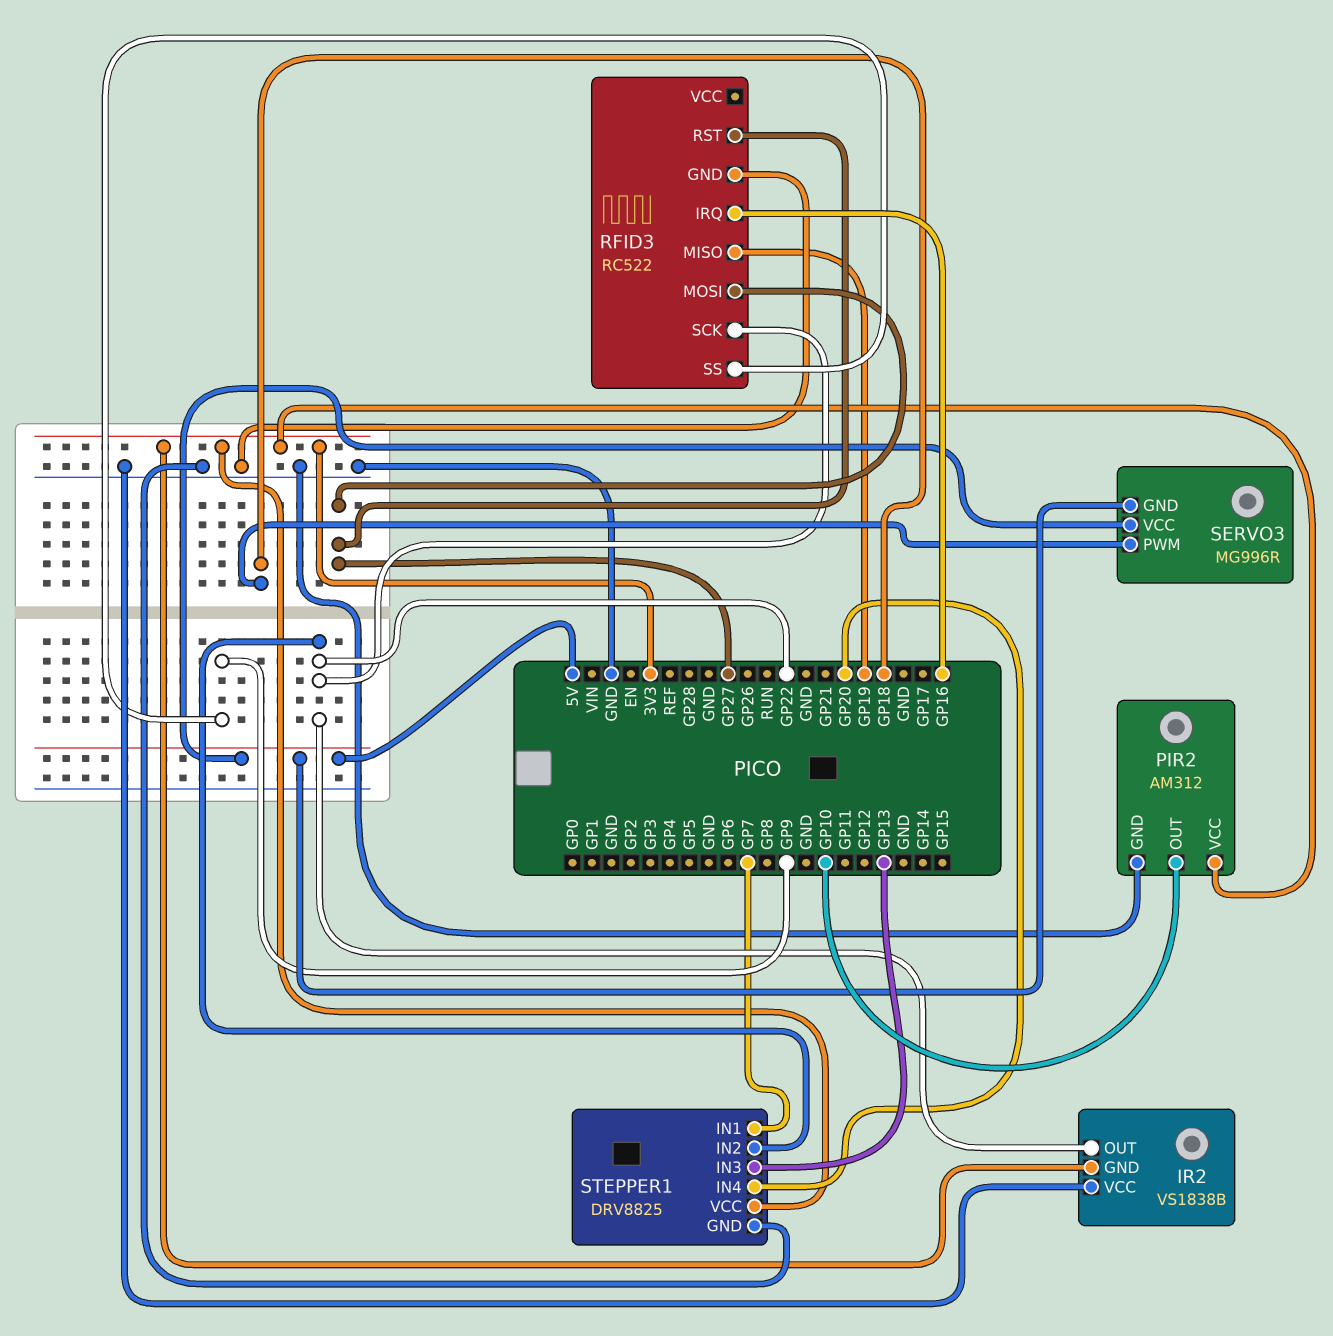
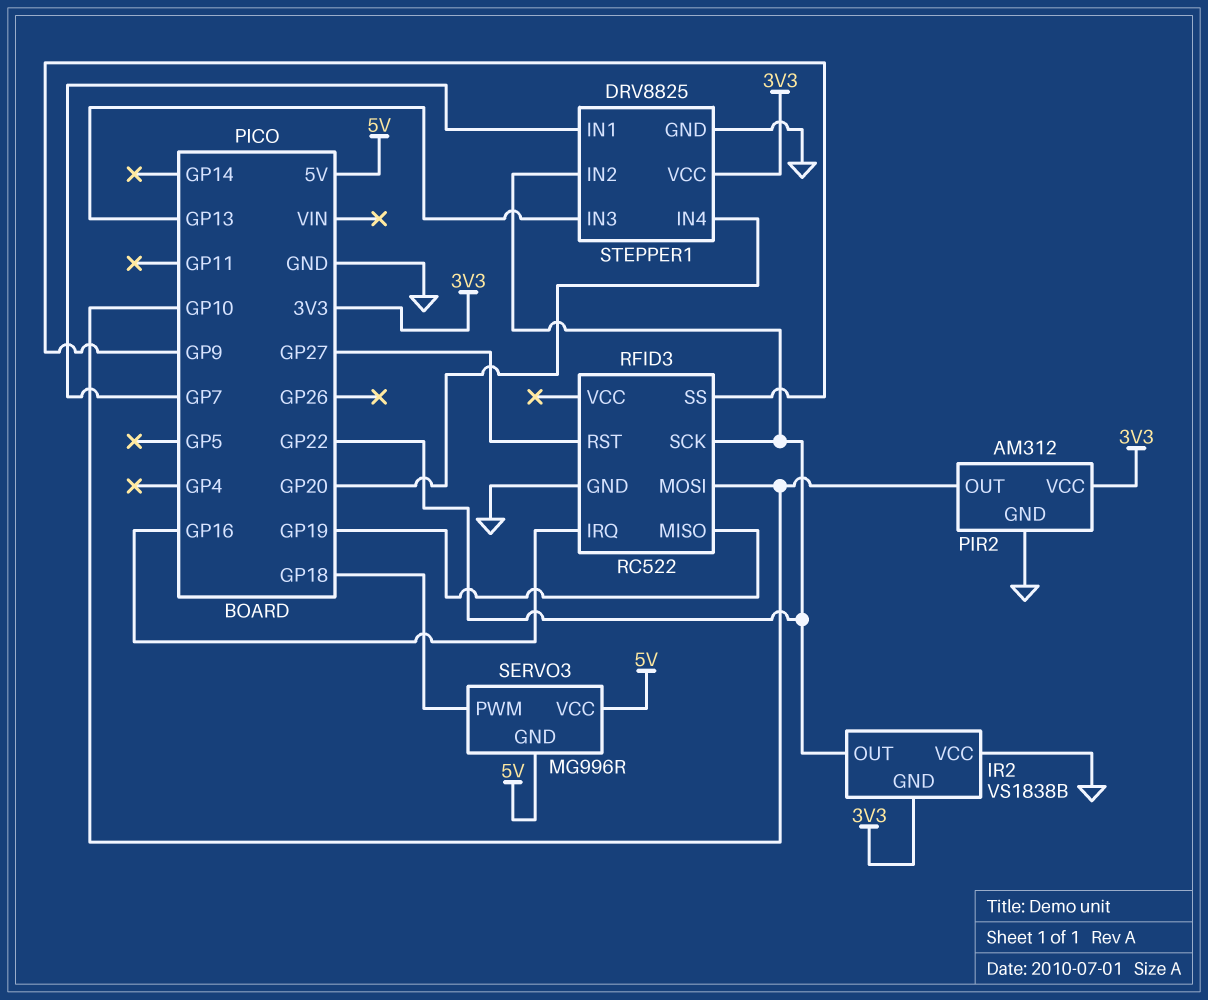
RFID3 pin MOSI: GP27 -> GP10

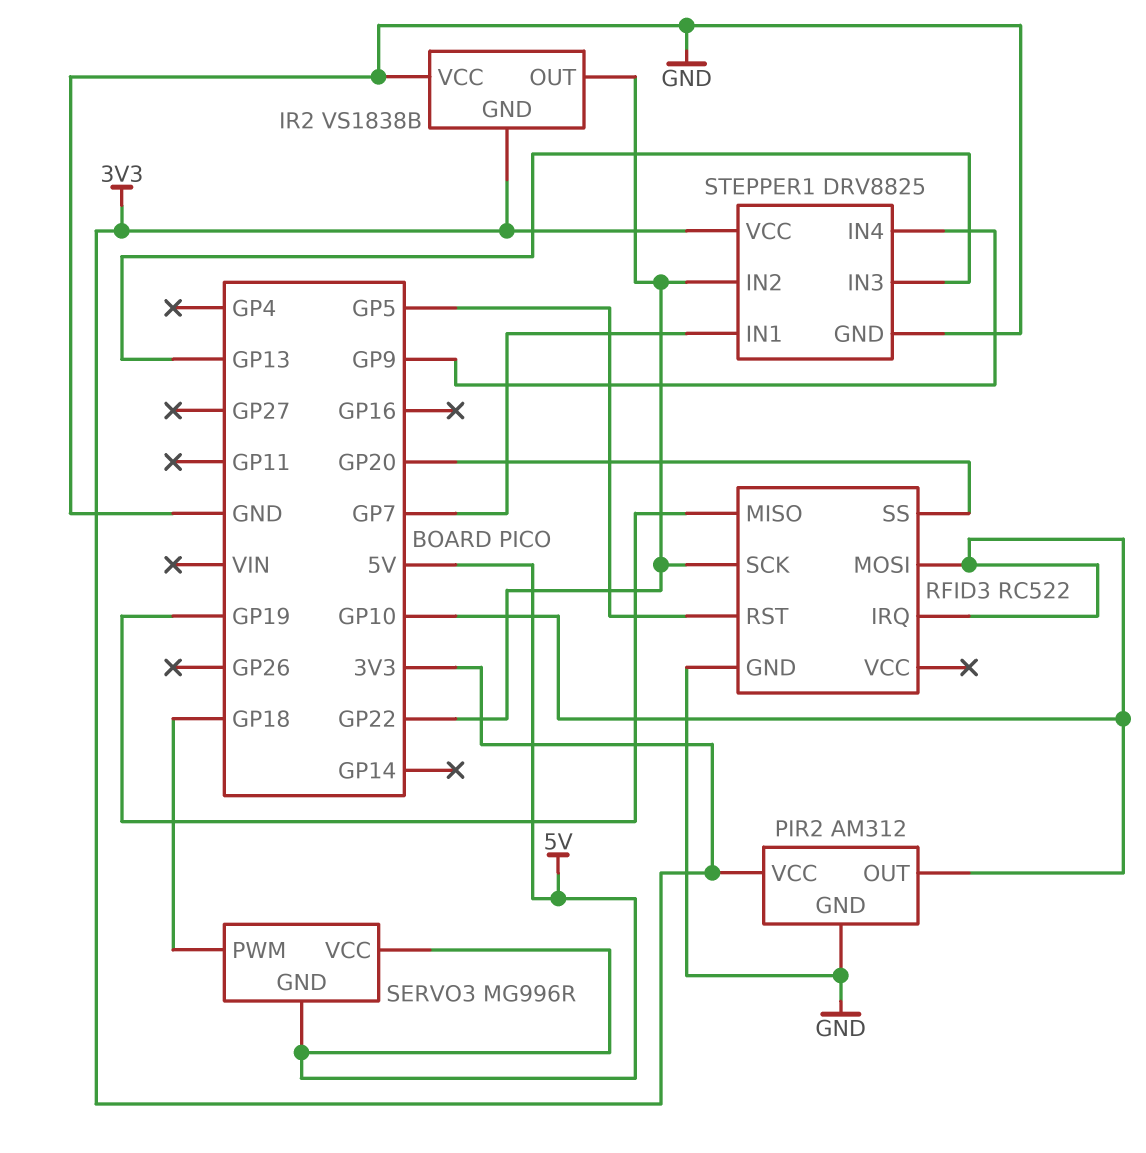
RFID3 pin IRQ: GP16 -> GP10
RFID3 pin RST: GP27 -> GP5
RFID3 pin SS: GP9 -> GP20
STEPPER1 pin IN4: GP20 -> GP9

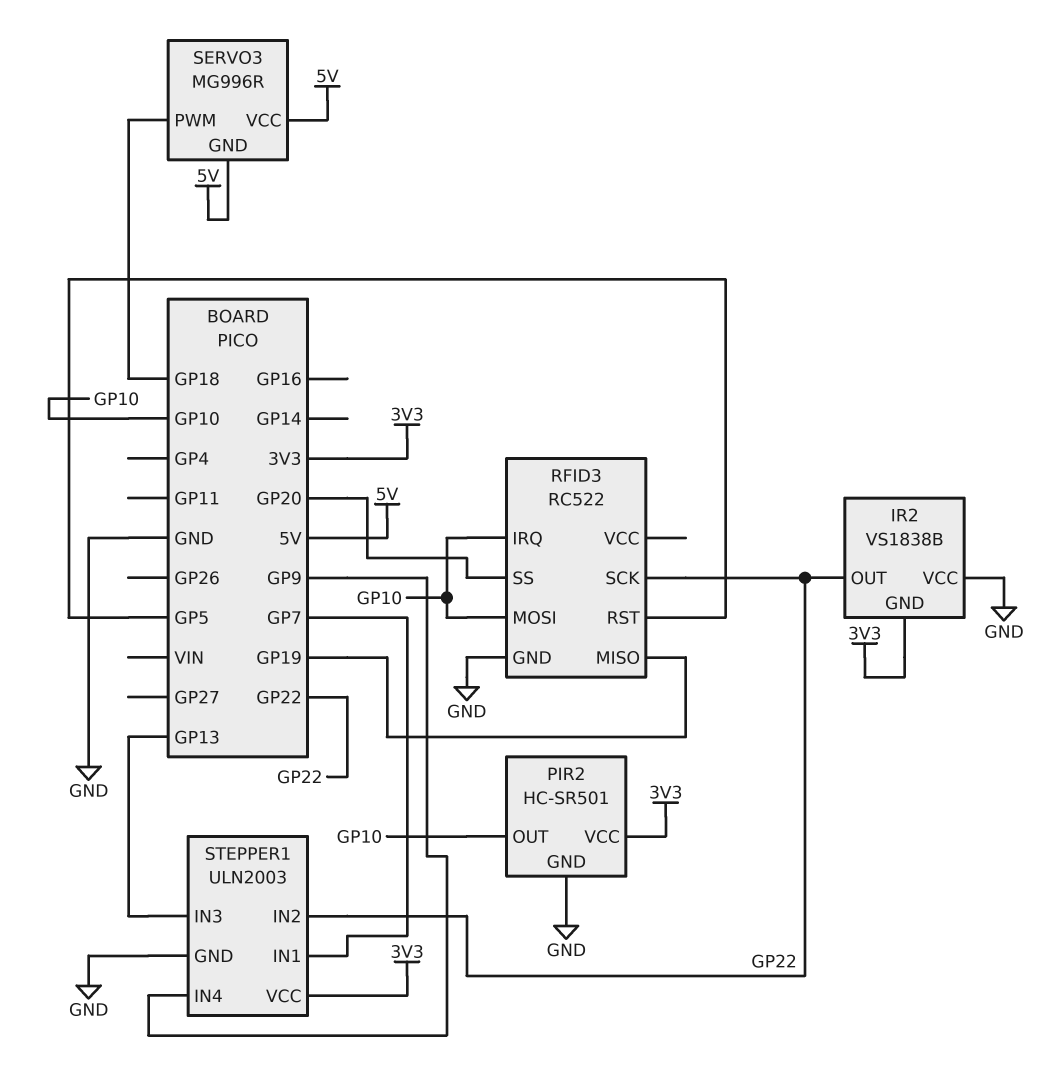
PIR2: AM312 -> HC-SR501
STEPPER1: DRV8825 -> ULN2003

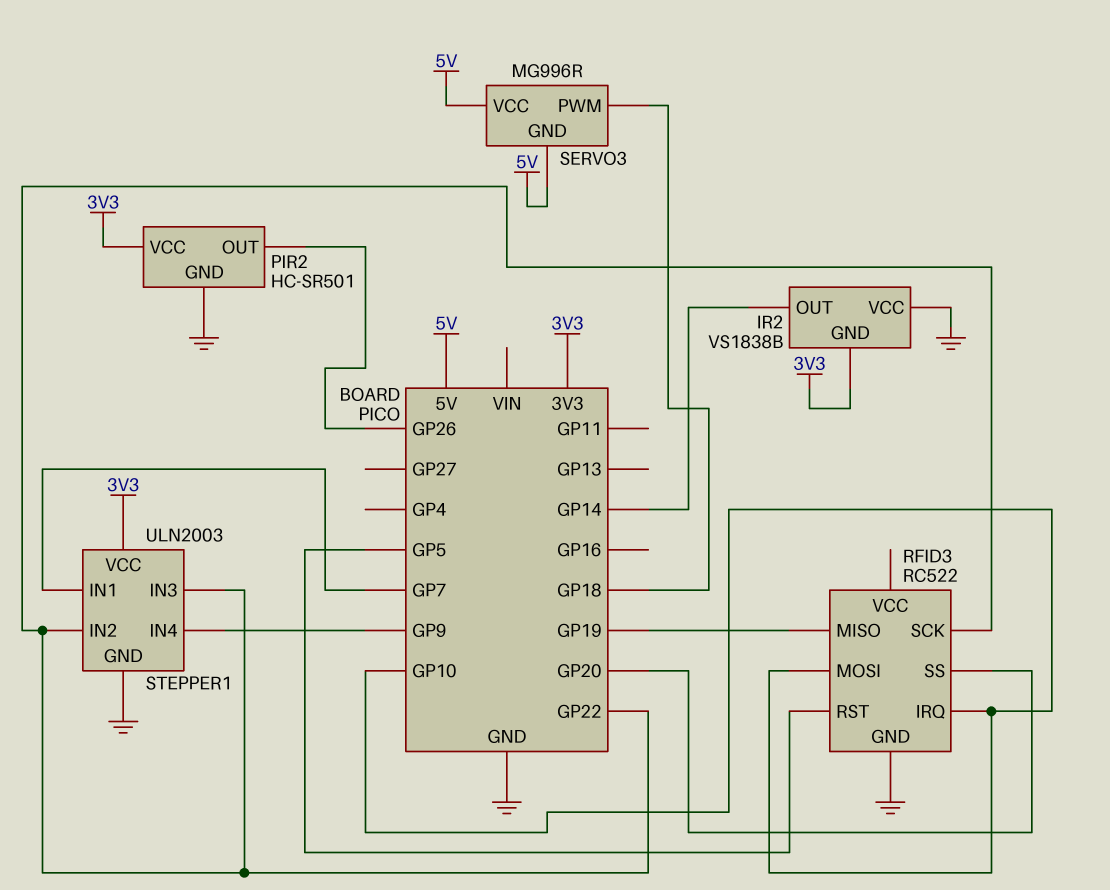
IR2 pin OUT: GP22 -> GP14
PIR2 pin OUT: GP10 -> GP26
STEPPER1 pin IN3: GP13 -> GP22

